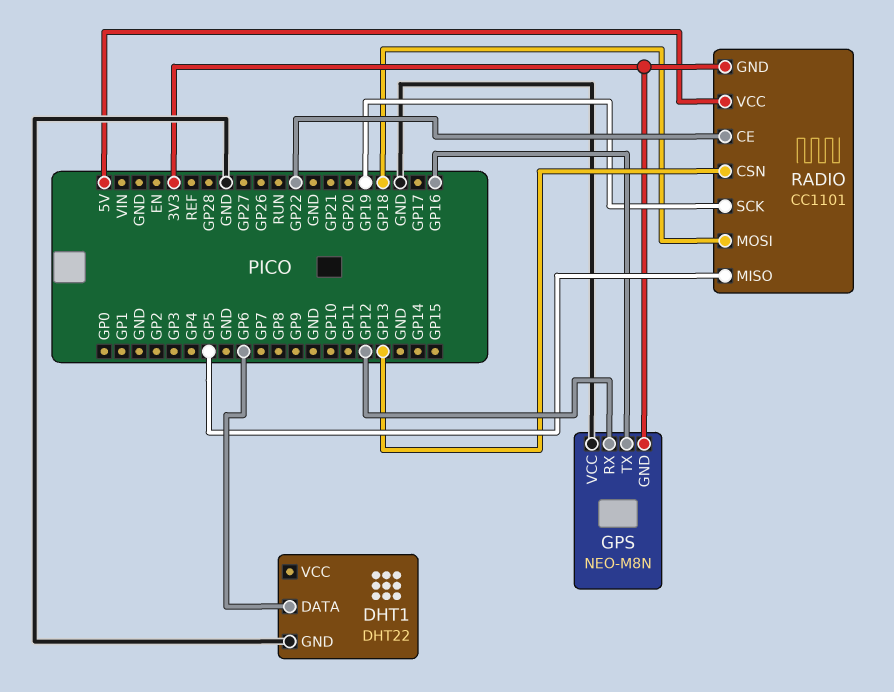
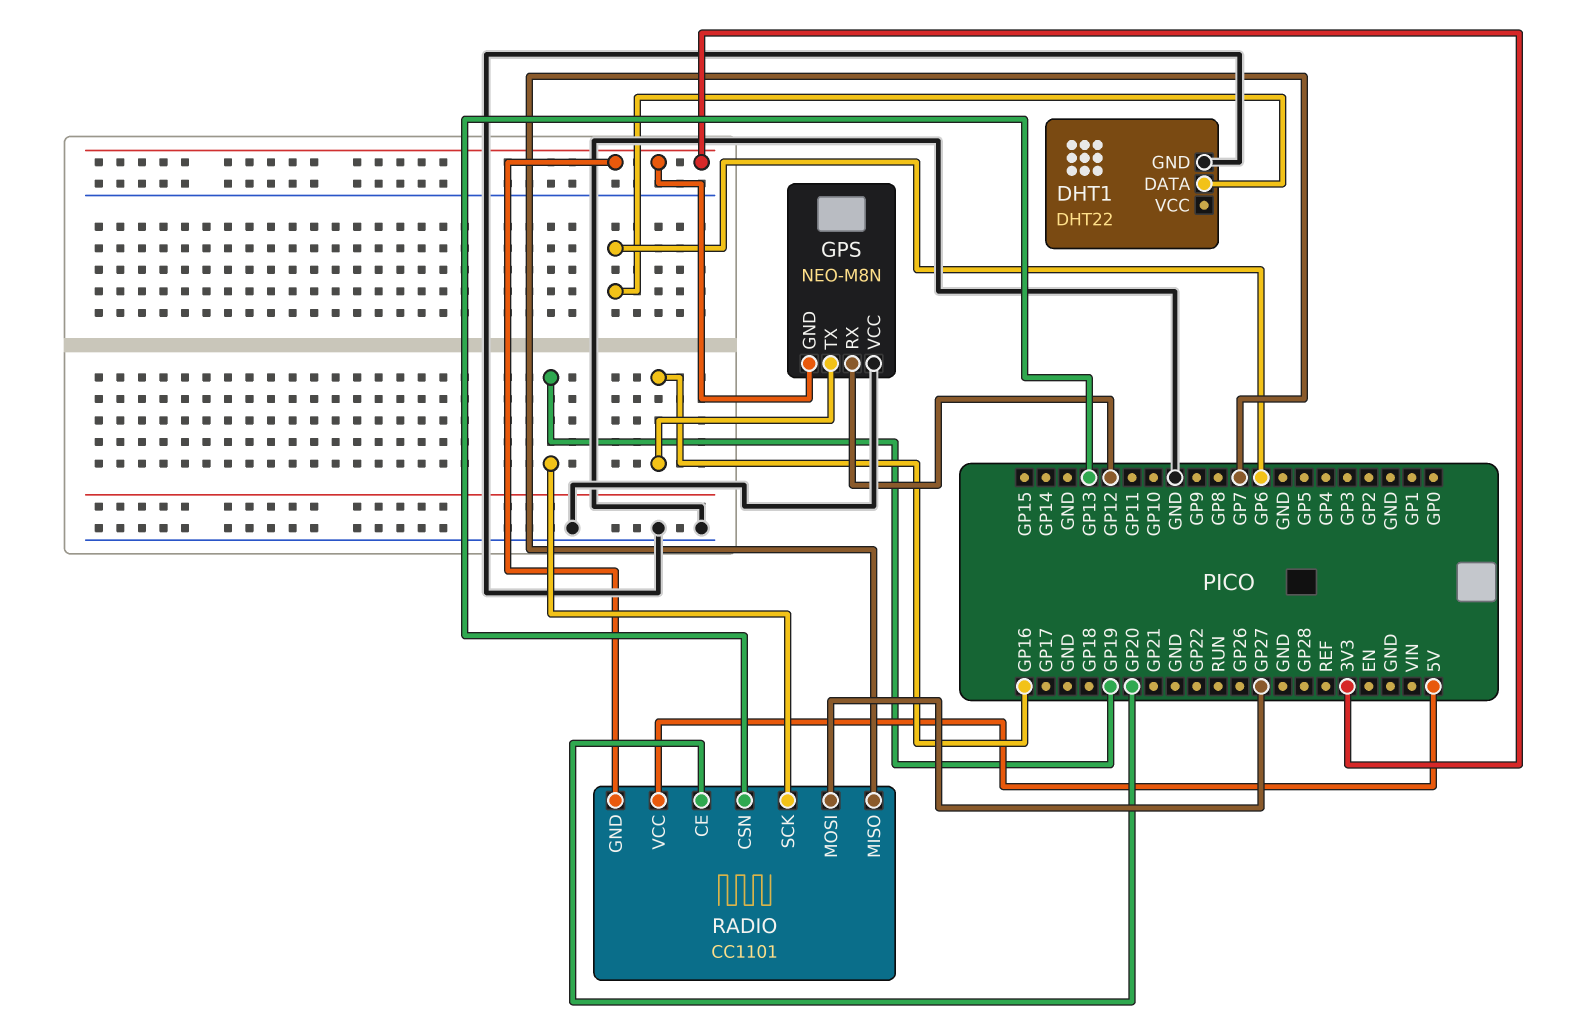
RADIO pin CE: GP22 -> GP20
RADIO pin MISO: GP5 -> GP7
RADIO pin MOSI: GP18 -> GP27

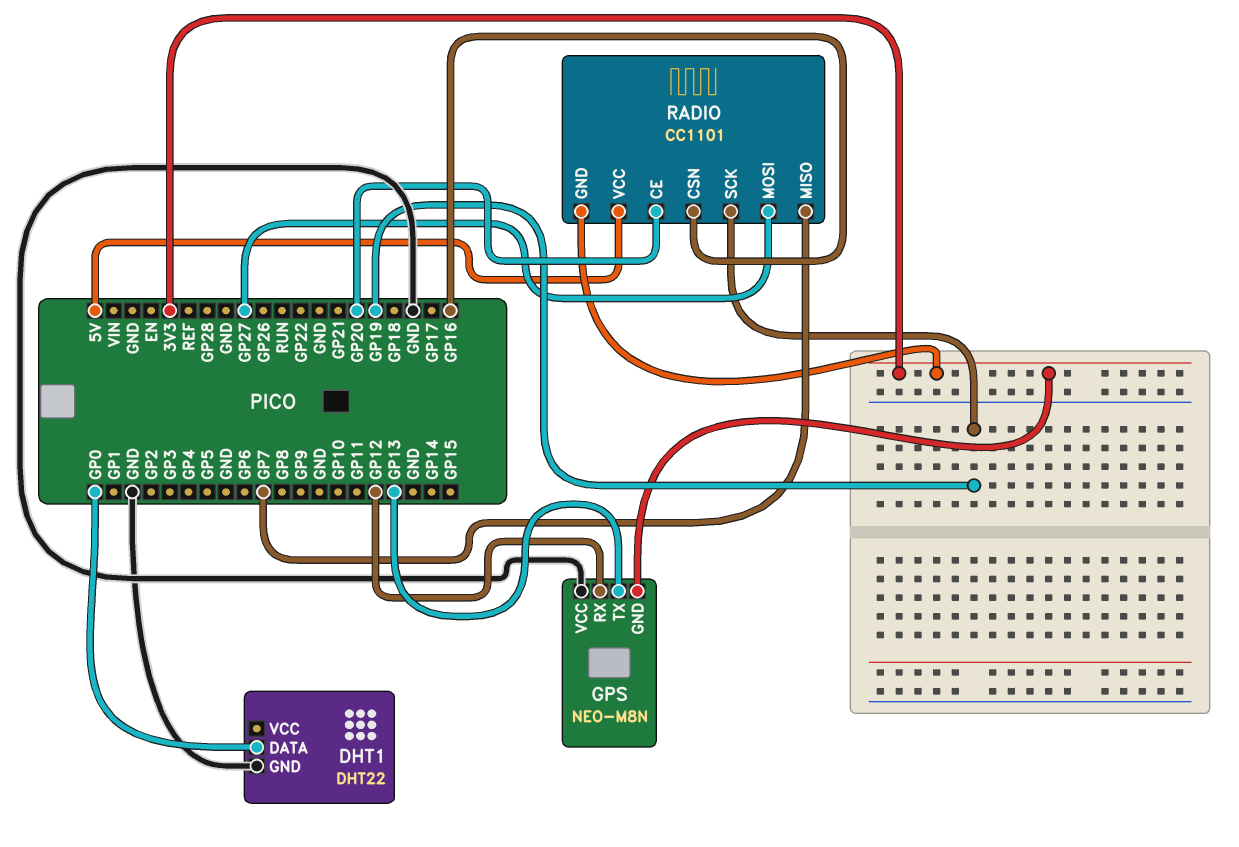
DHT1 pin DATA: GP6 -> GP0
GPS pin TX: GP16 -> GP13
RADIO pin CSN: GP13 -> GP16

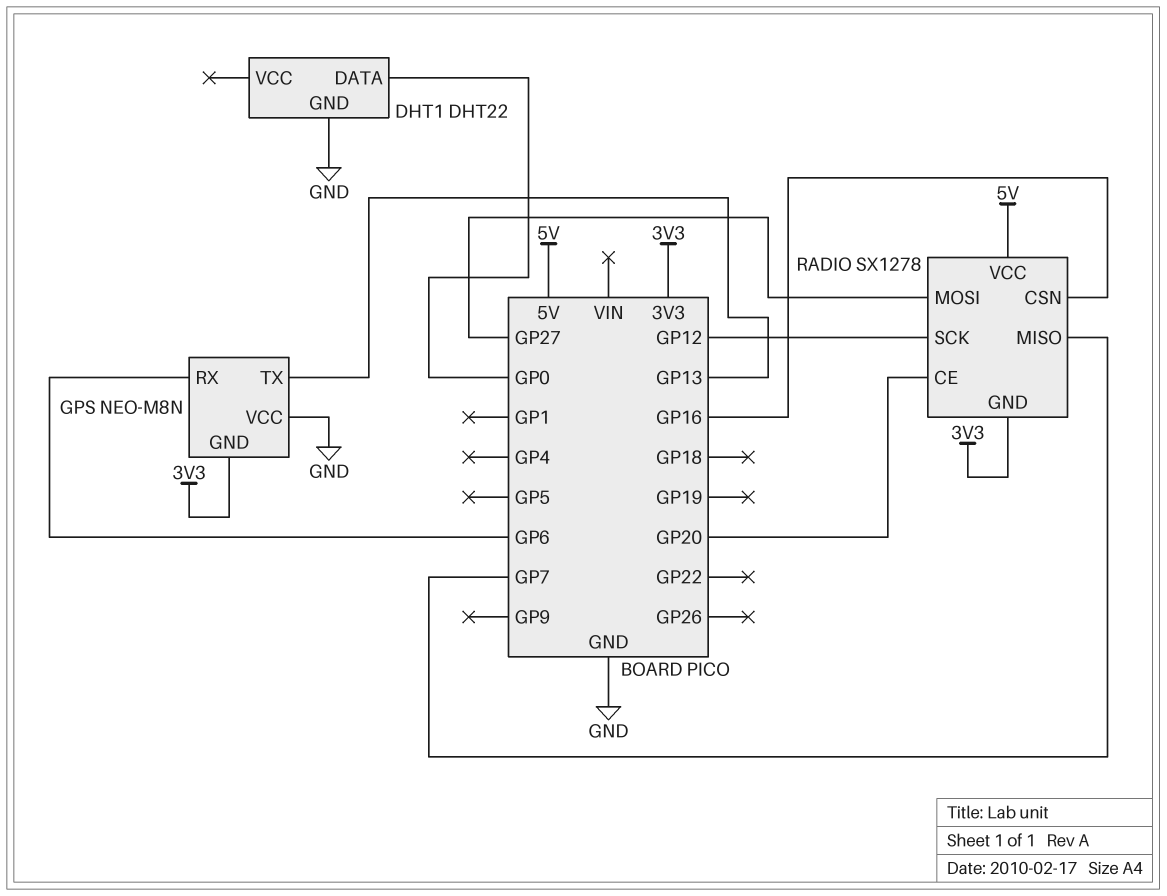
GPS pin RX: GP12 -> GP6
RADIO: CC1101 -> SX1278
RADIO pin SCK: GP19 -> GP12

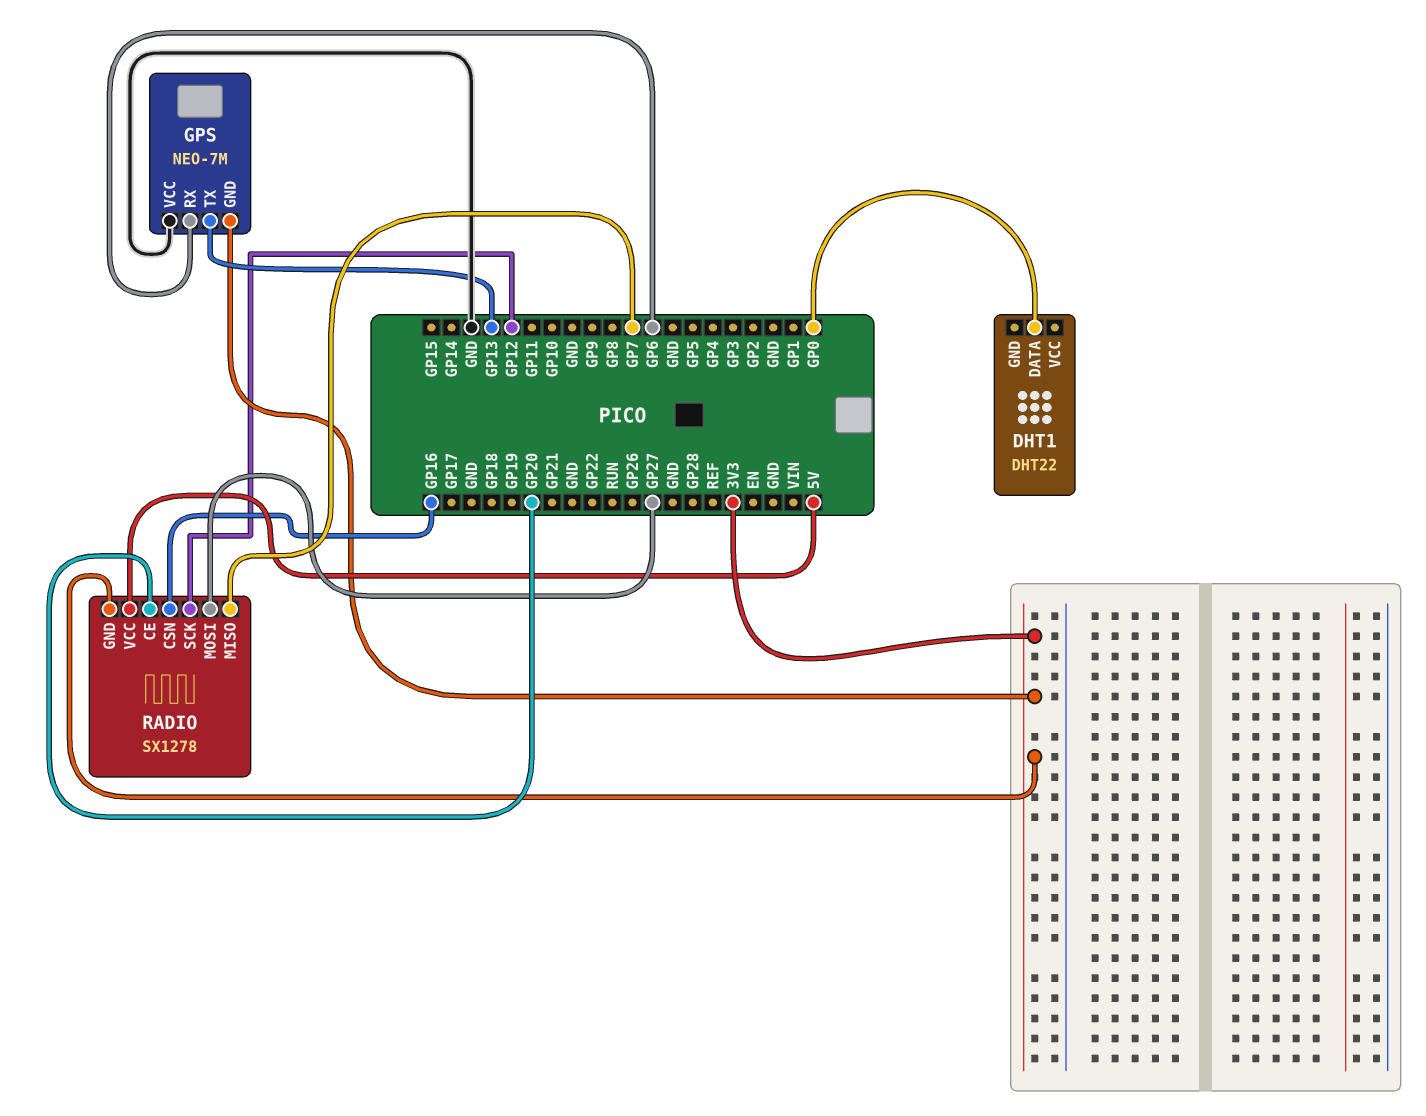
DHT1 pin GND: GND -> none
GPS: NEO-M8N -> NEO-7M

